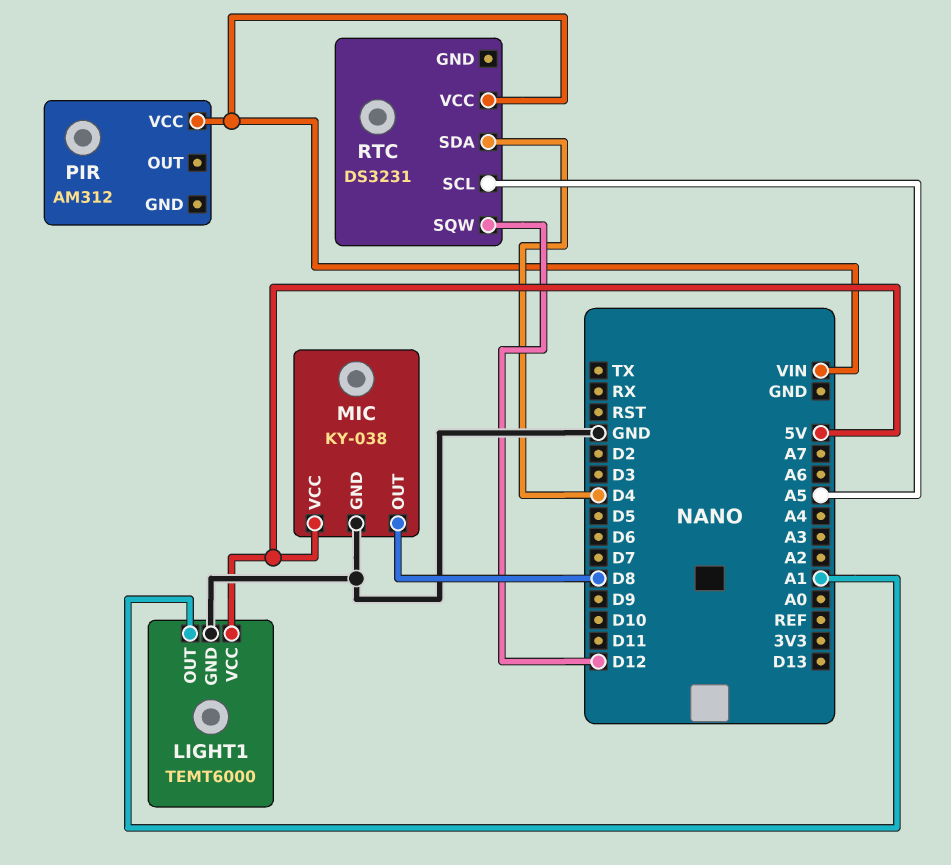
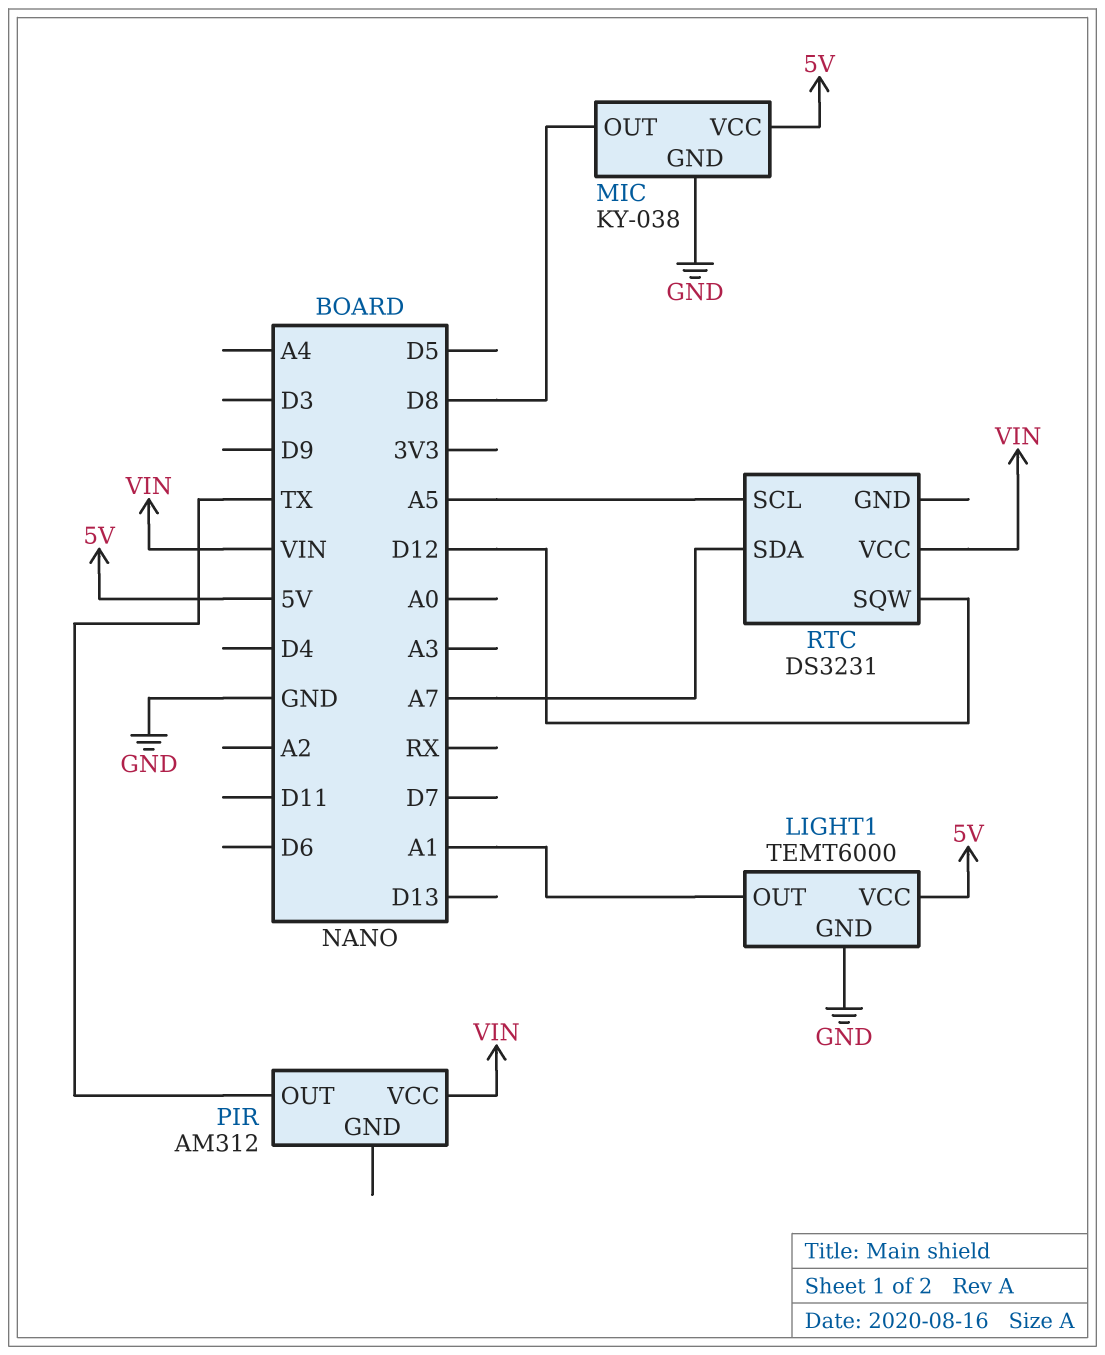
PIR pin OUT: none -> TX
RTC pin SDA: D4 -> A7

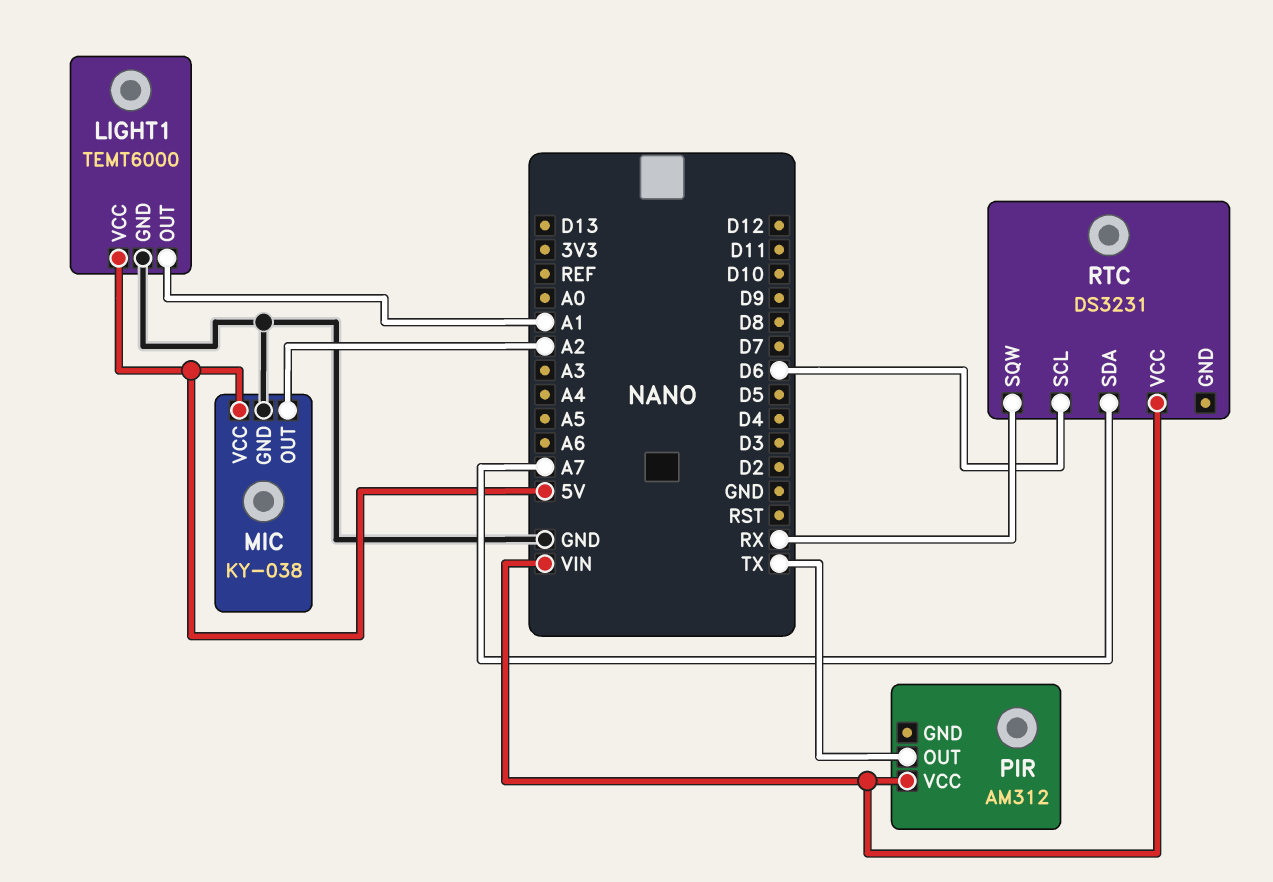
MIC pin OUT: D8 -> A2
RTC pin SCL: A5 -> D6
RTC pin SQW: D12 -> RX

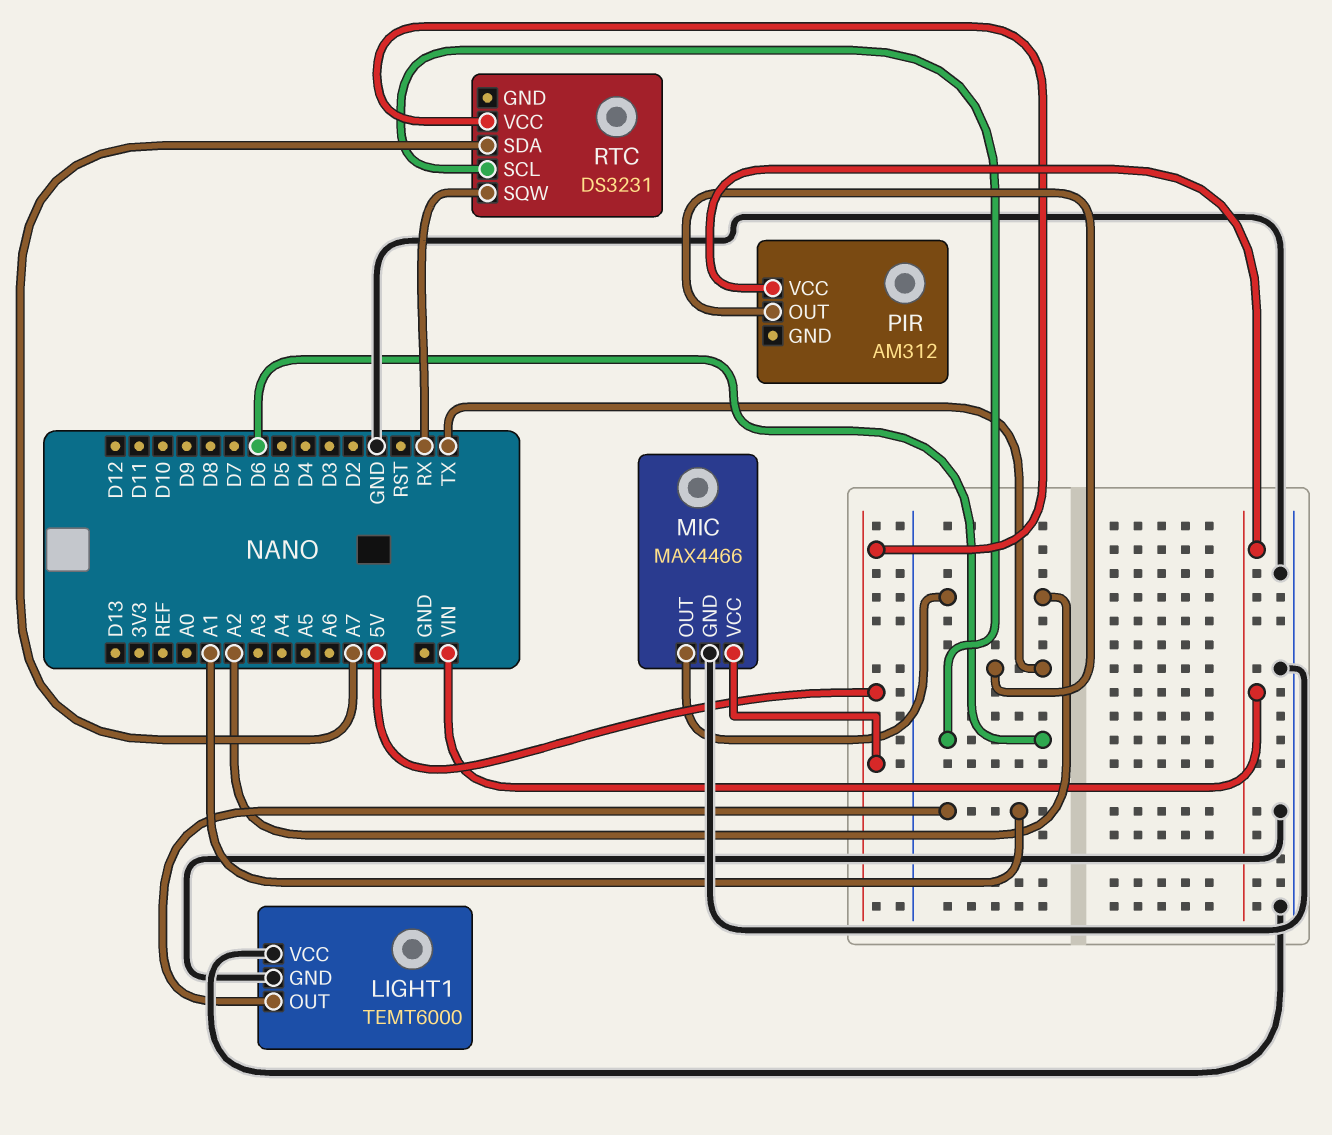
LIGHT1 pin VCC: 5V -> GND
MIC: KY-038 -> MAX4466
RTC pin VCC: VIN -> 5V

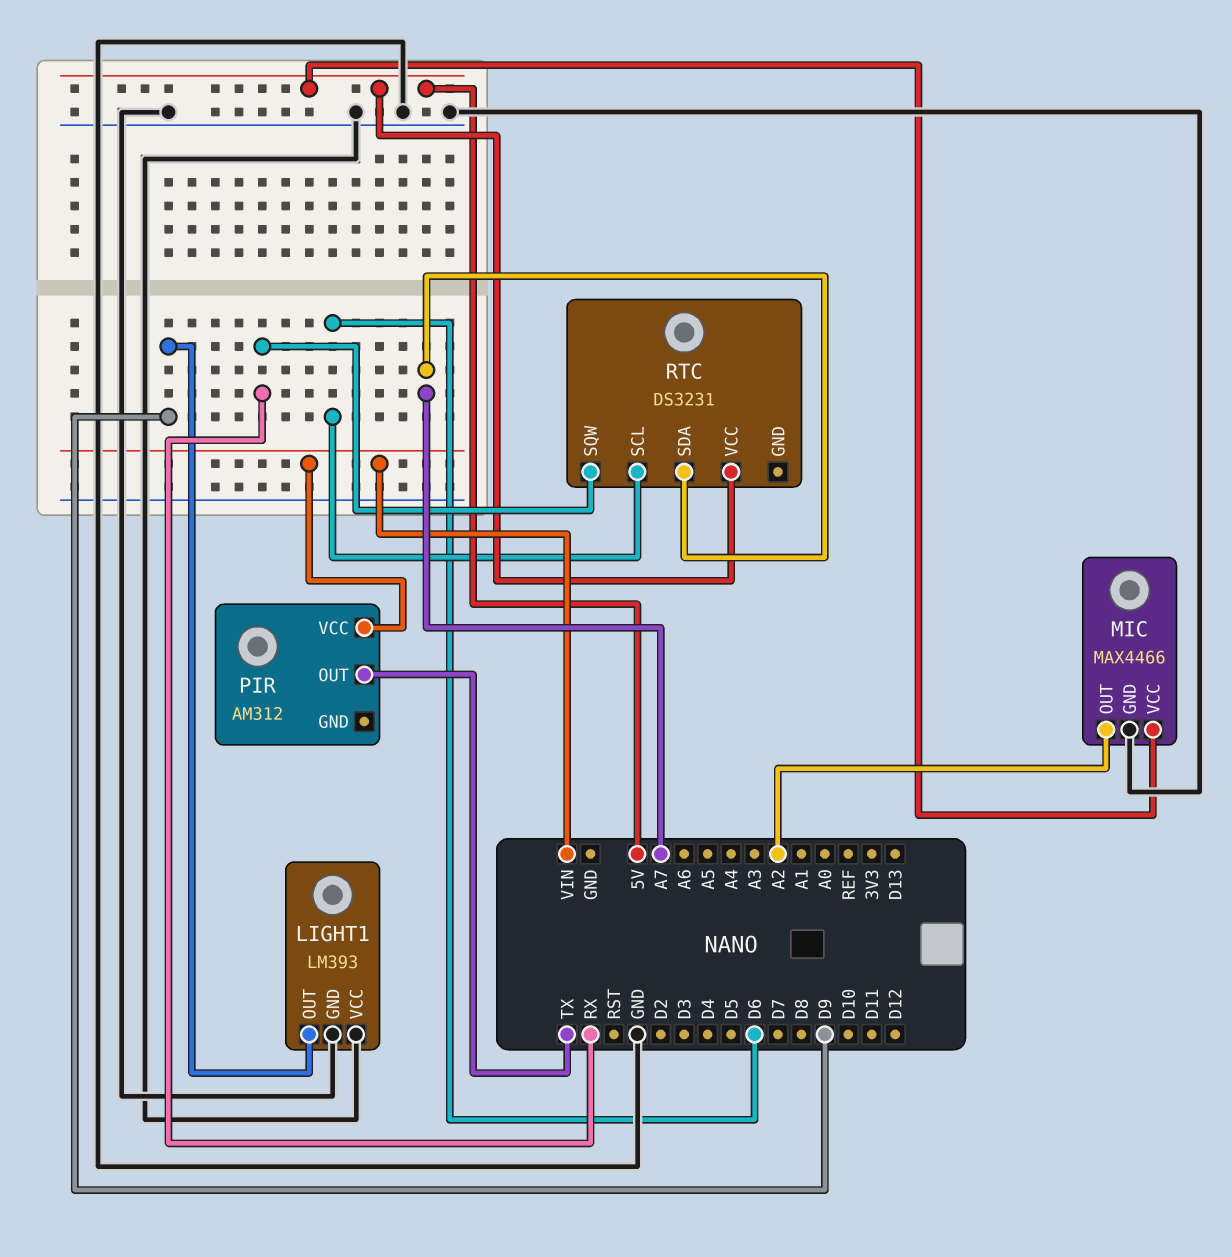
LIGHT1: TEMT6000 -> LM393
LIGHT1 pin OUT: A1 -> D9

